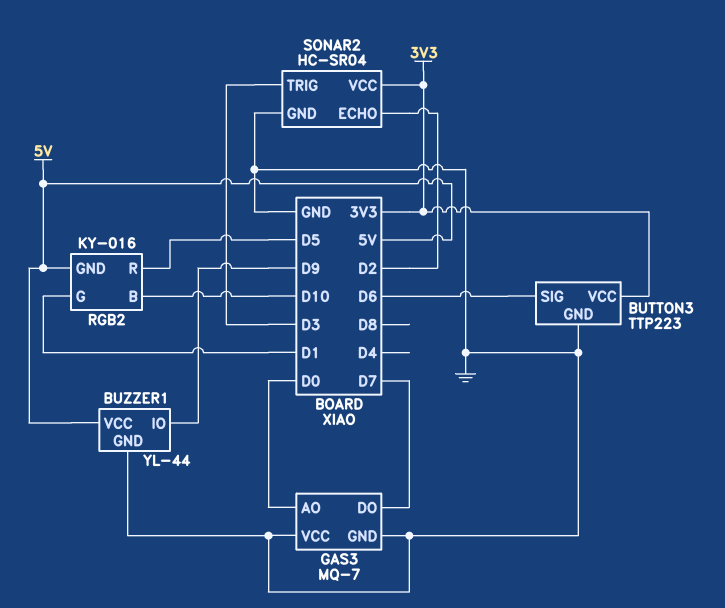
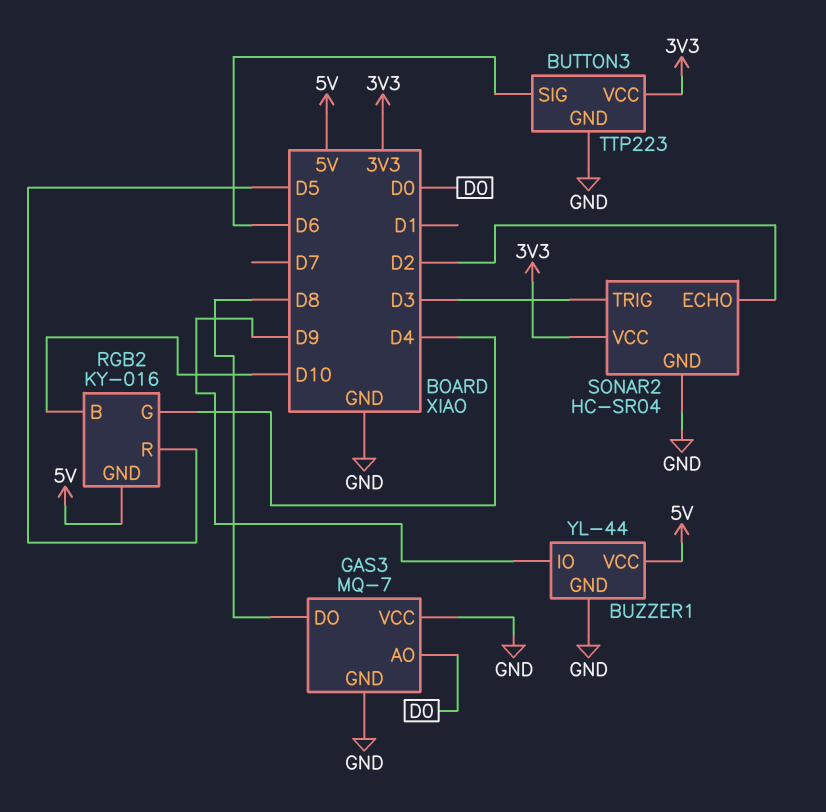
GAS3 pin DO: D7 -> D8
RGB2 pin G: D1 -> D4

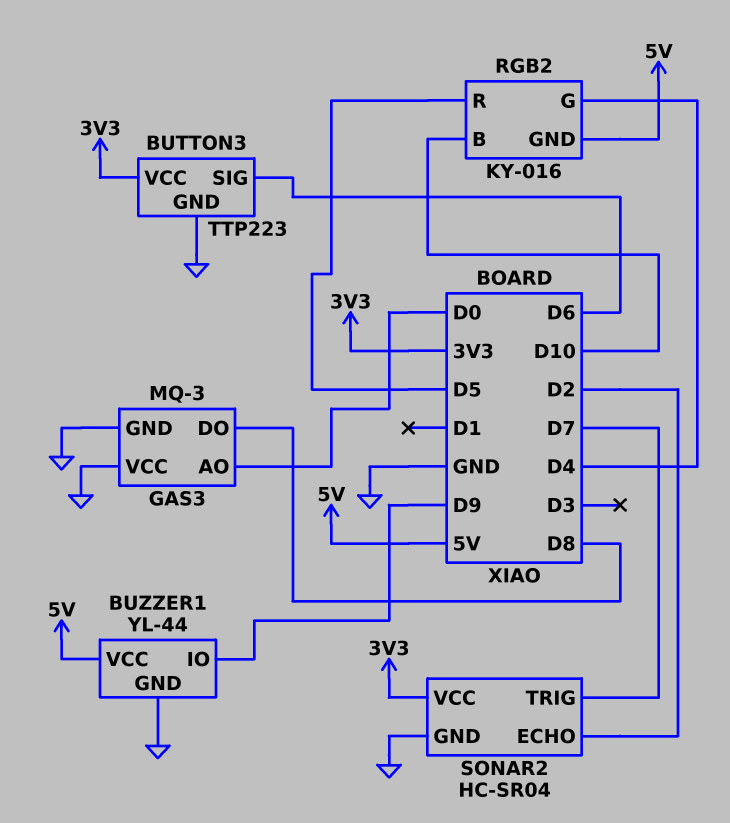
GAS3: MQ-7 -> MQ-3
SONAR2 pin TRIG: D3 -> D7

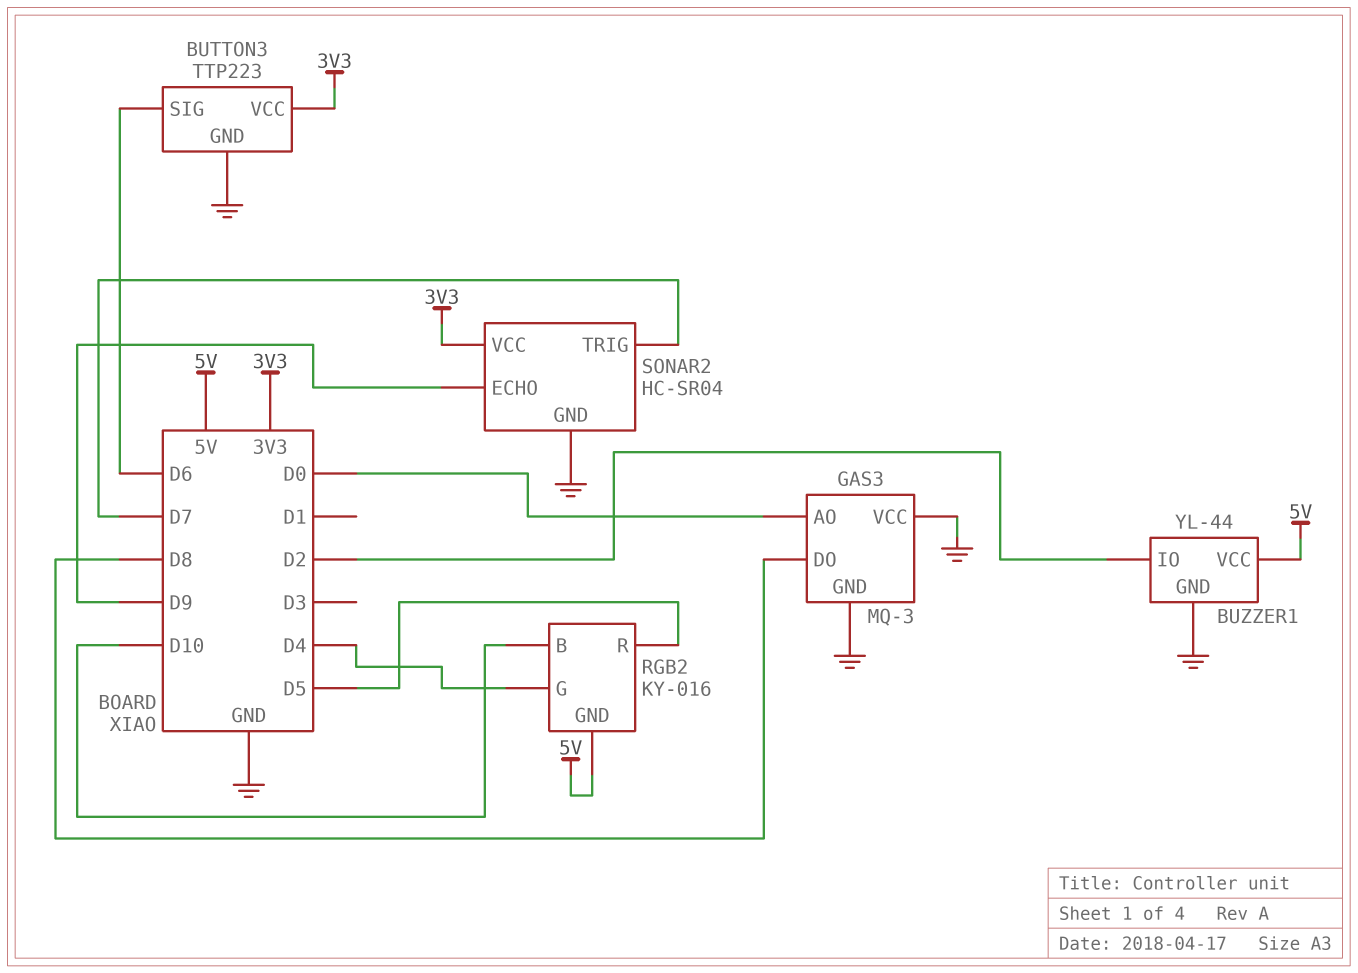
BUZZER1 pin IO: D9 -> D2
SONAR2 pin ECHO: D2 -> D9

